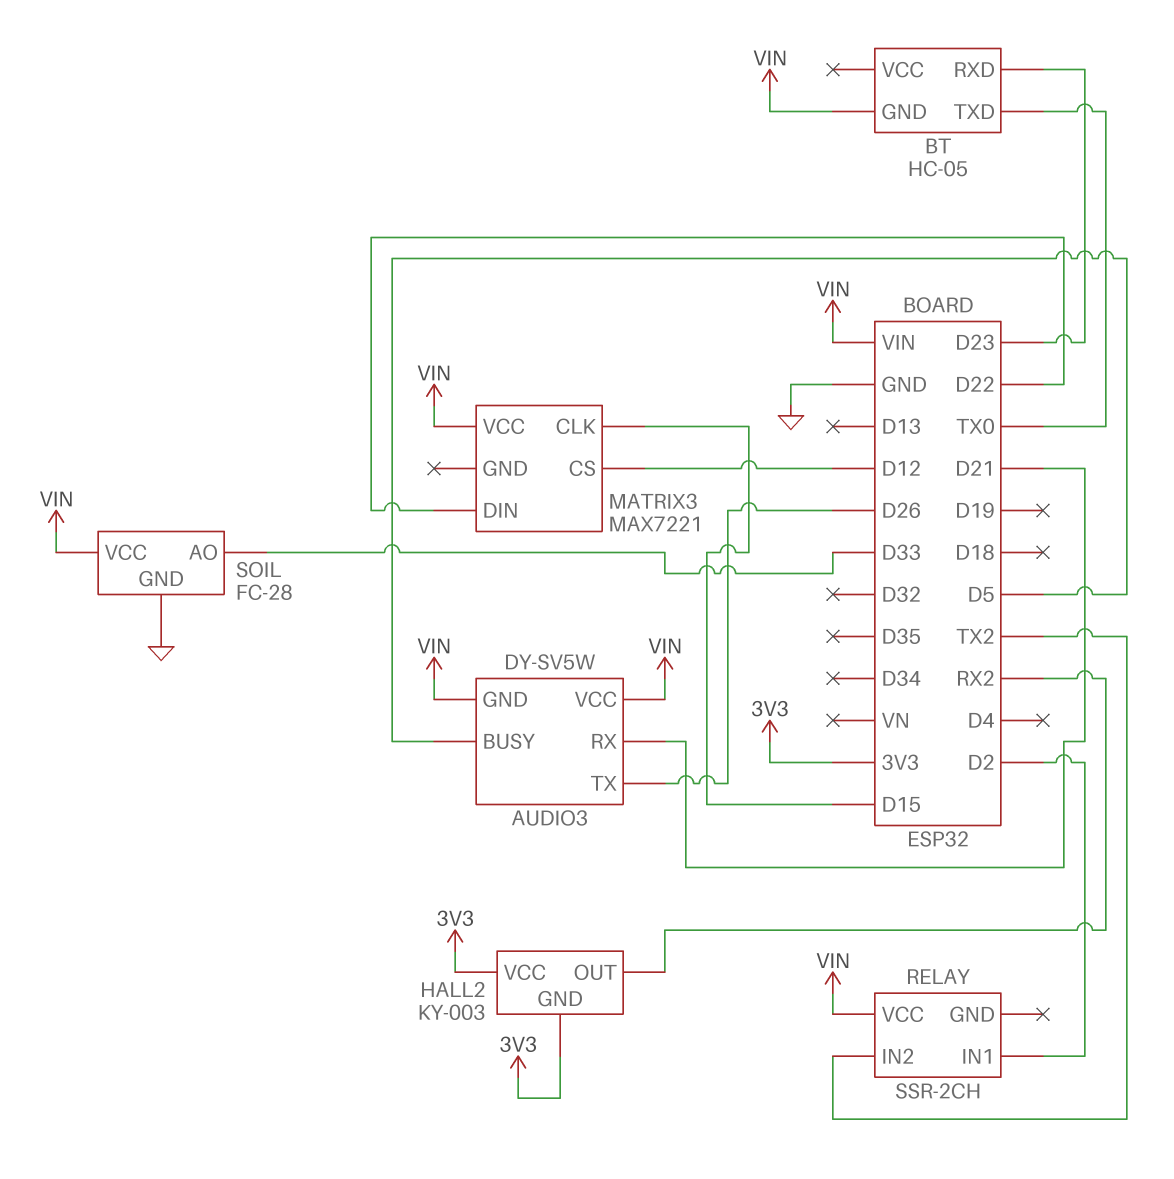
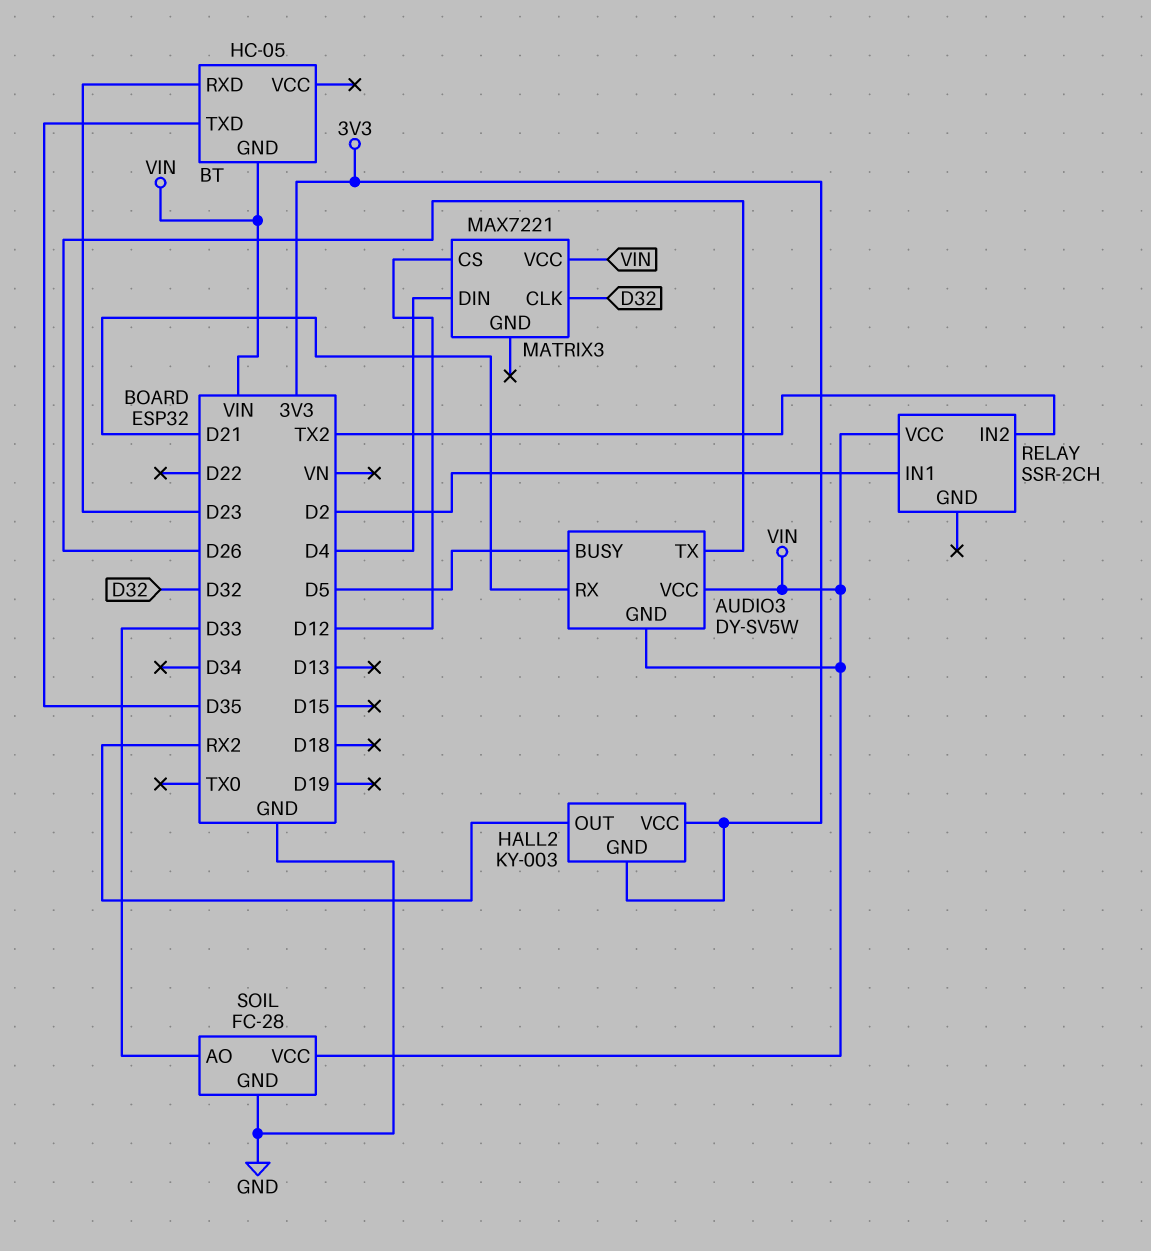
BT pin TXD: TX0 -> D35
MATRIX3 pin CLK: D15 -> D32
MATRIX3 pin DIN: D22 -> D4

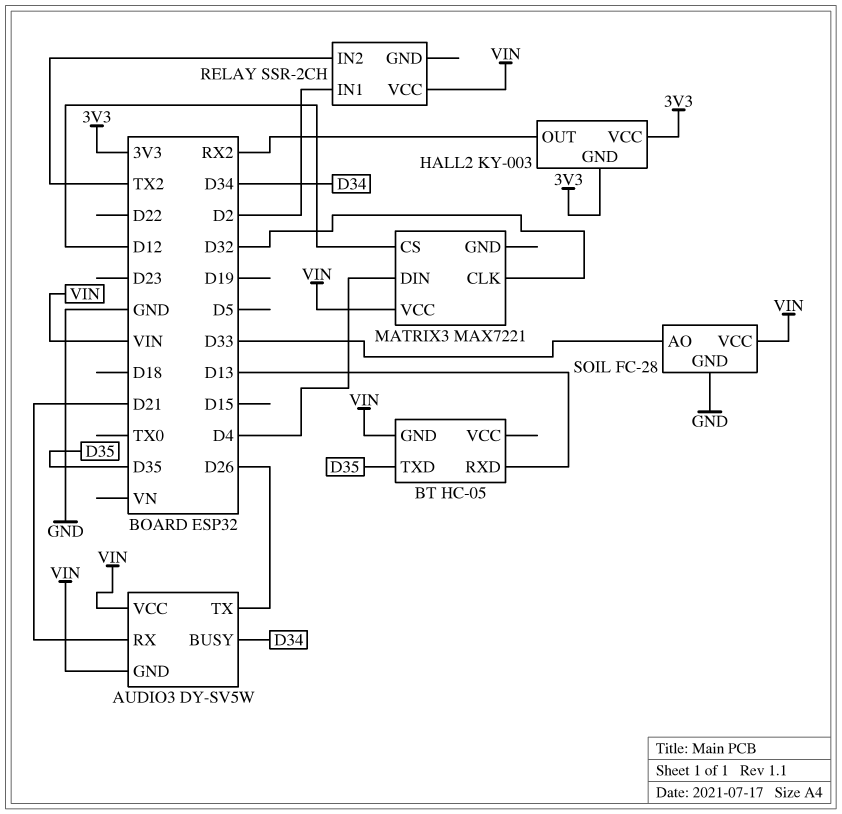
AUDIO3 pin BUSY: D5 -> D34
BT pin RXD: D23 -> D13

